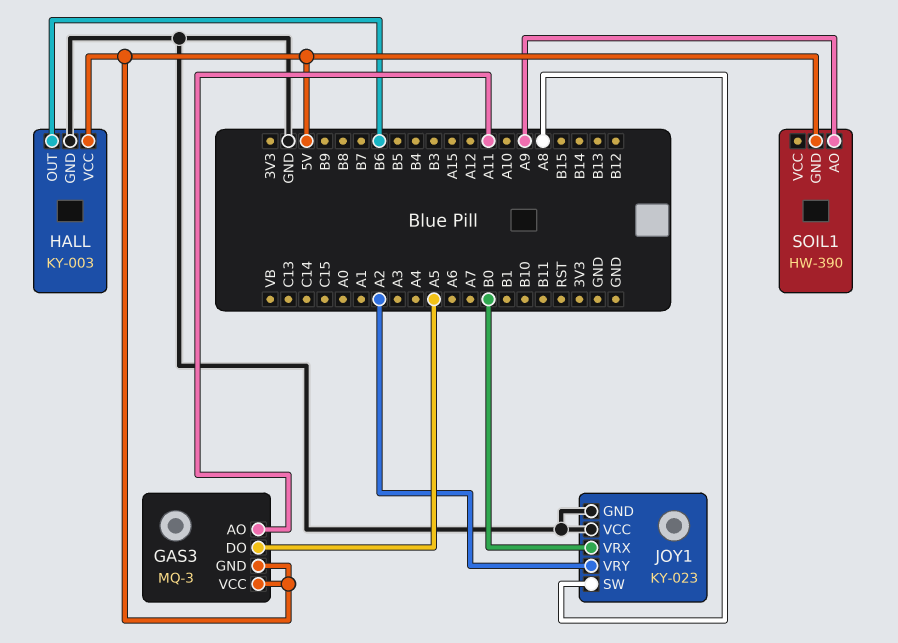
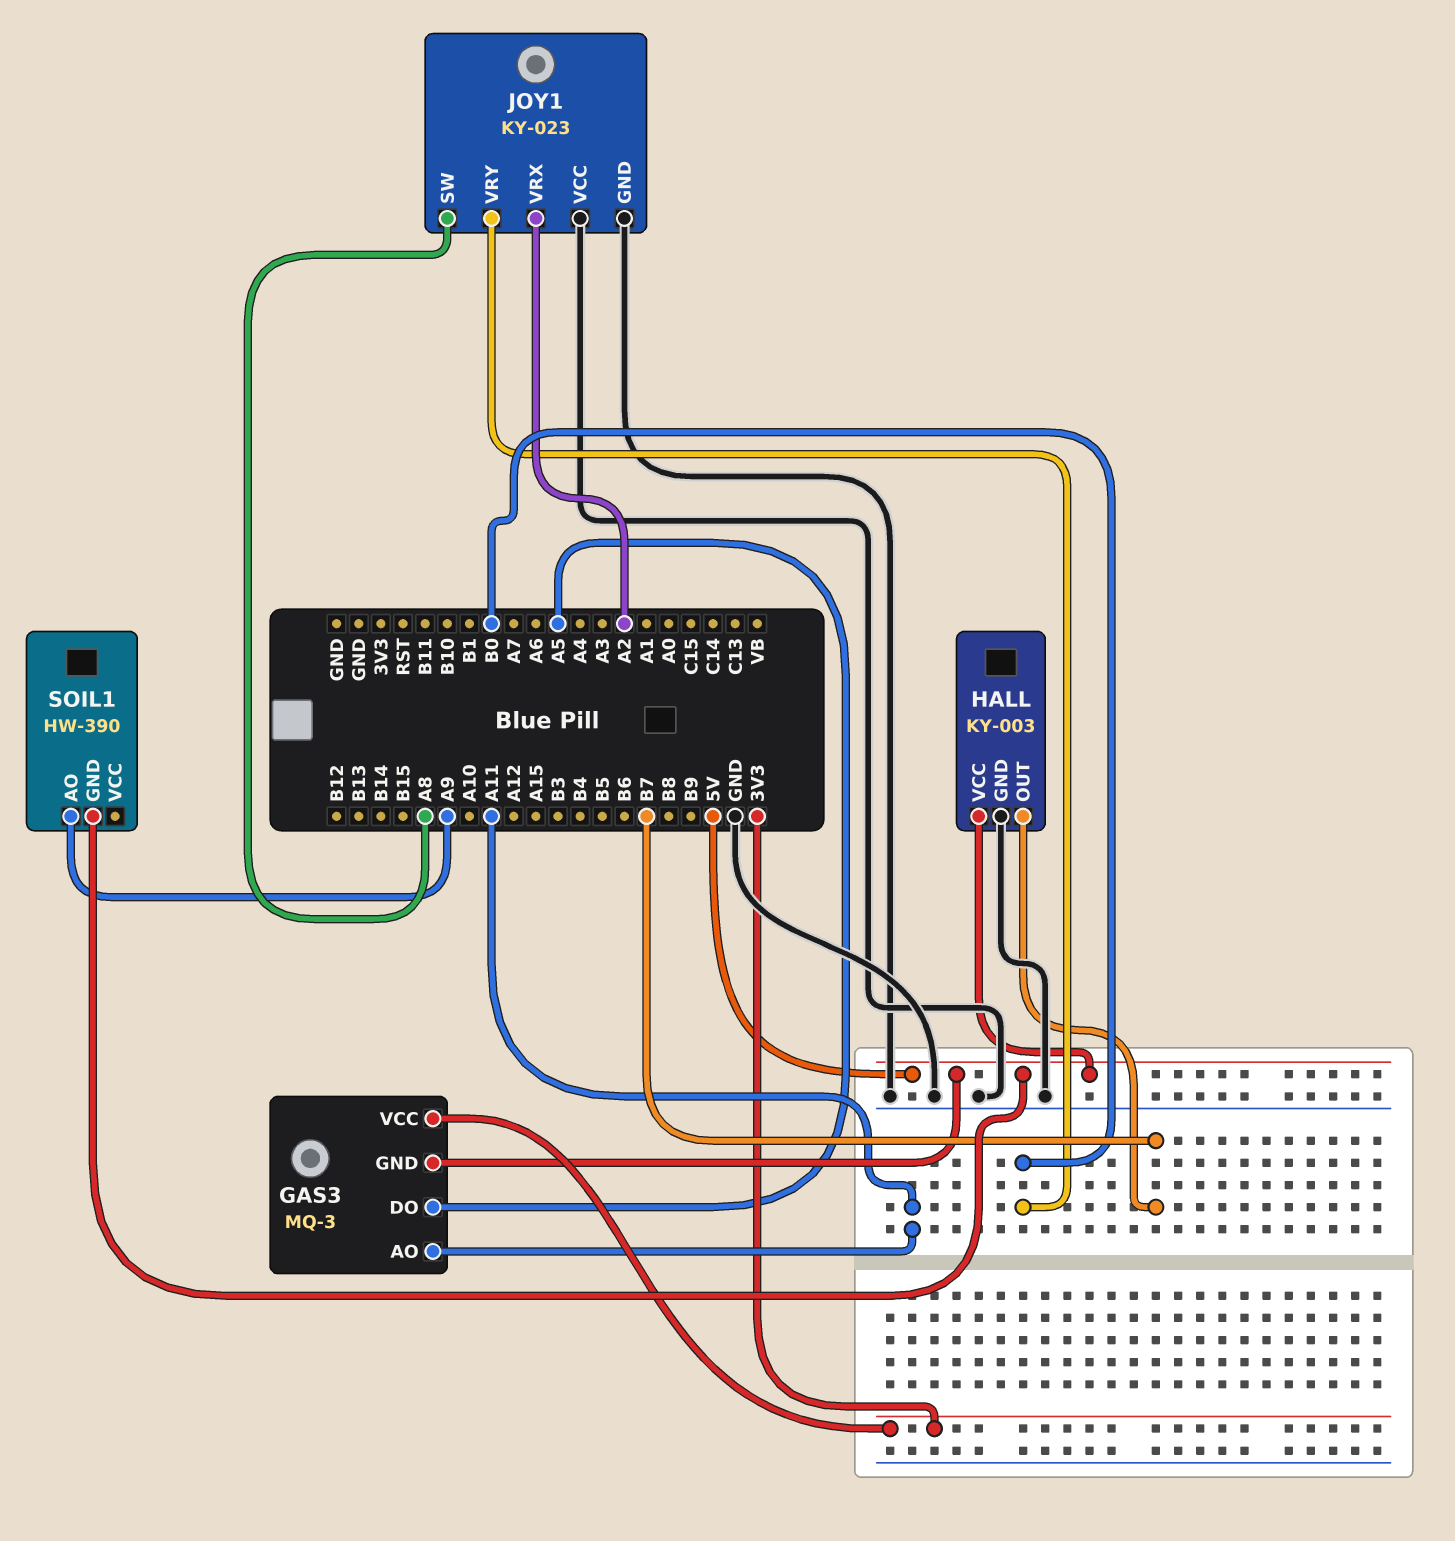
GAS3 pin VCC: 5V -> 3V3
HALL pin OUT: B6 -> B7
JOY1 pin VRX: B0 -> A2
JOY1 pin VRY: A2 -> B0

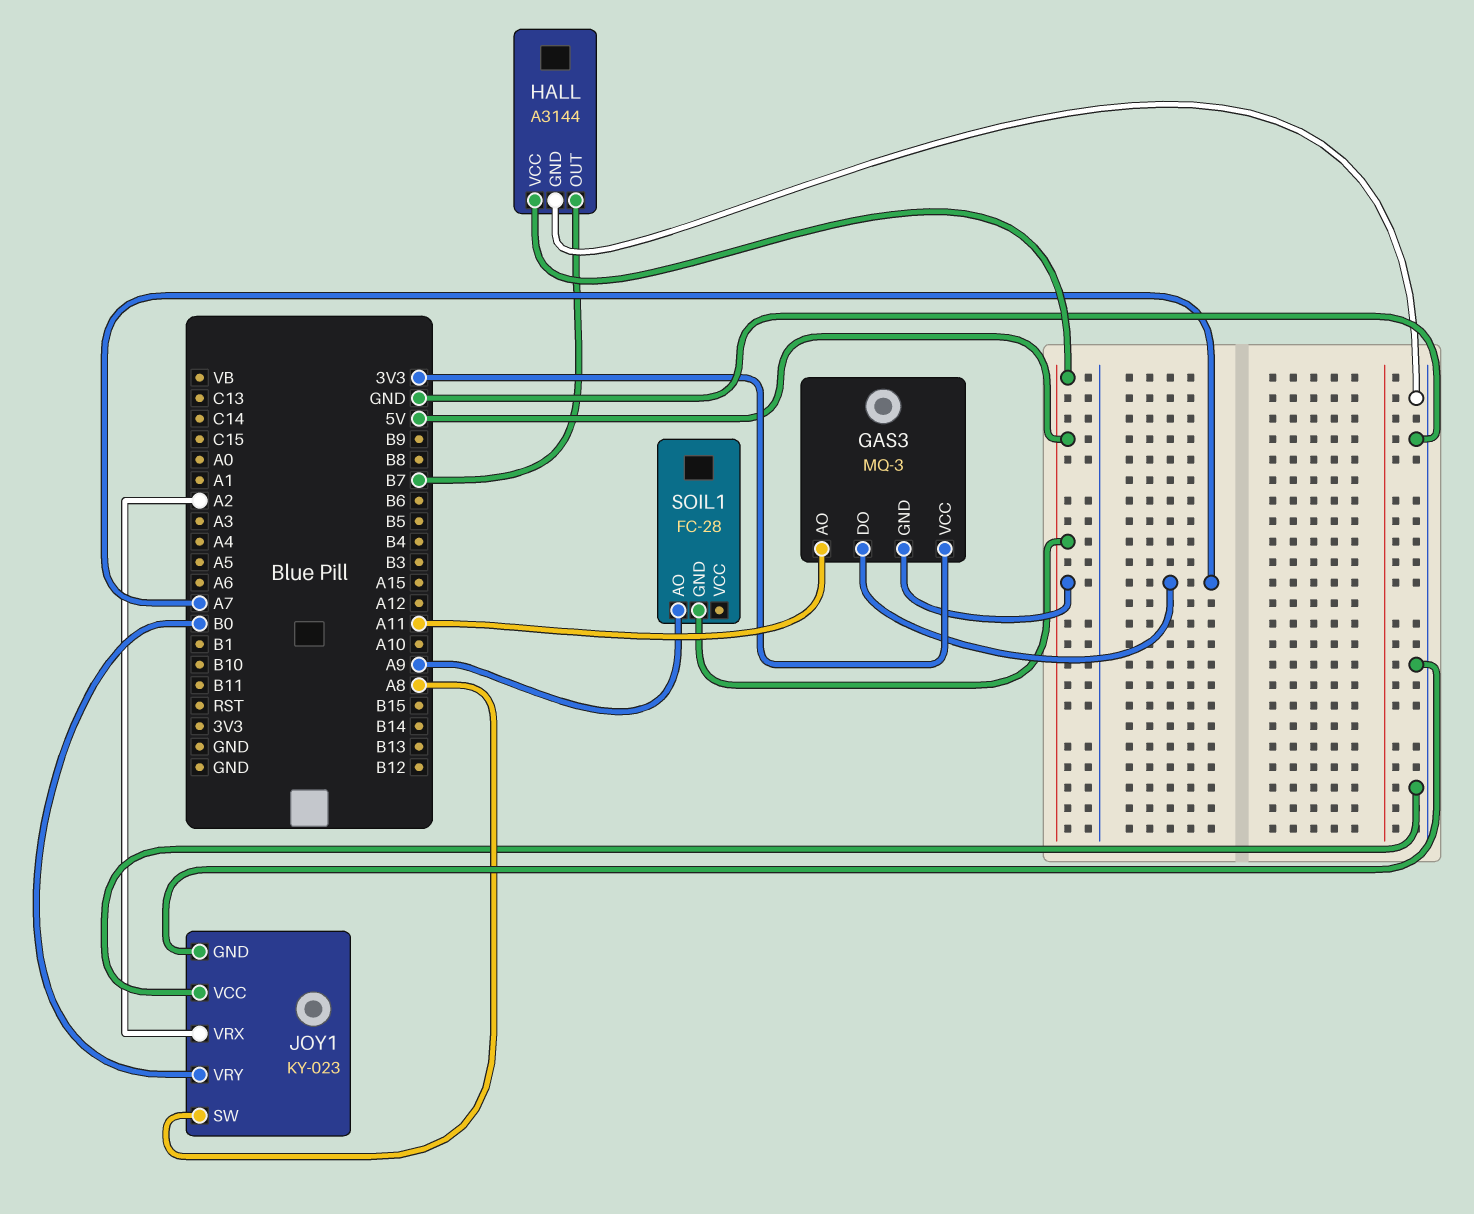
GAS3 pin DO: A5 -> A7
HALL: KY-003 -> A3144
SOIL1: HW-390 -> FC-28

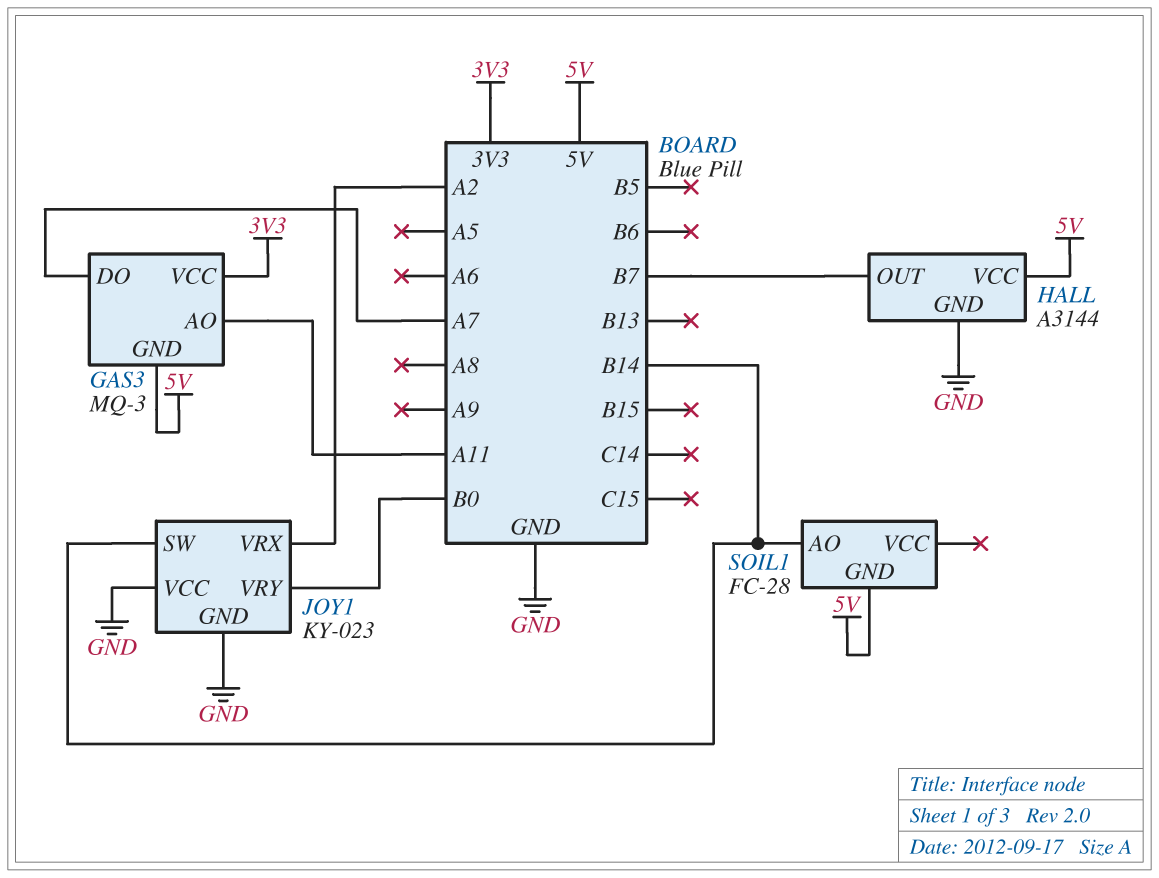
JOY1 pin SW: A8 -> B14
SOIL1 pin AO: A9 -> B14

